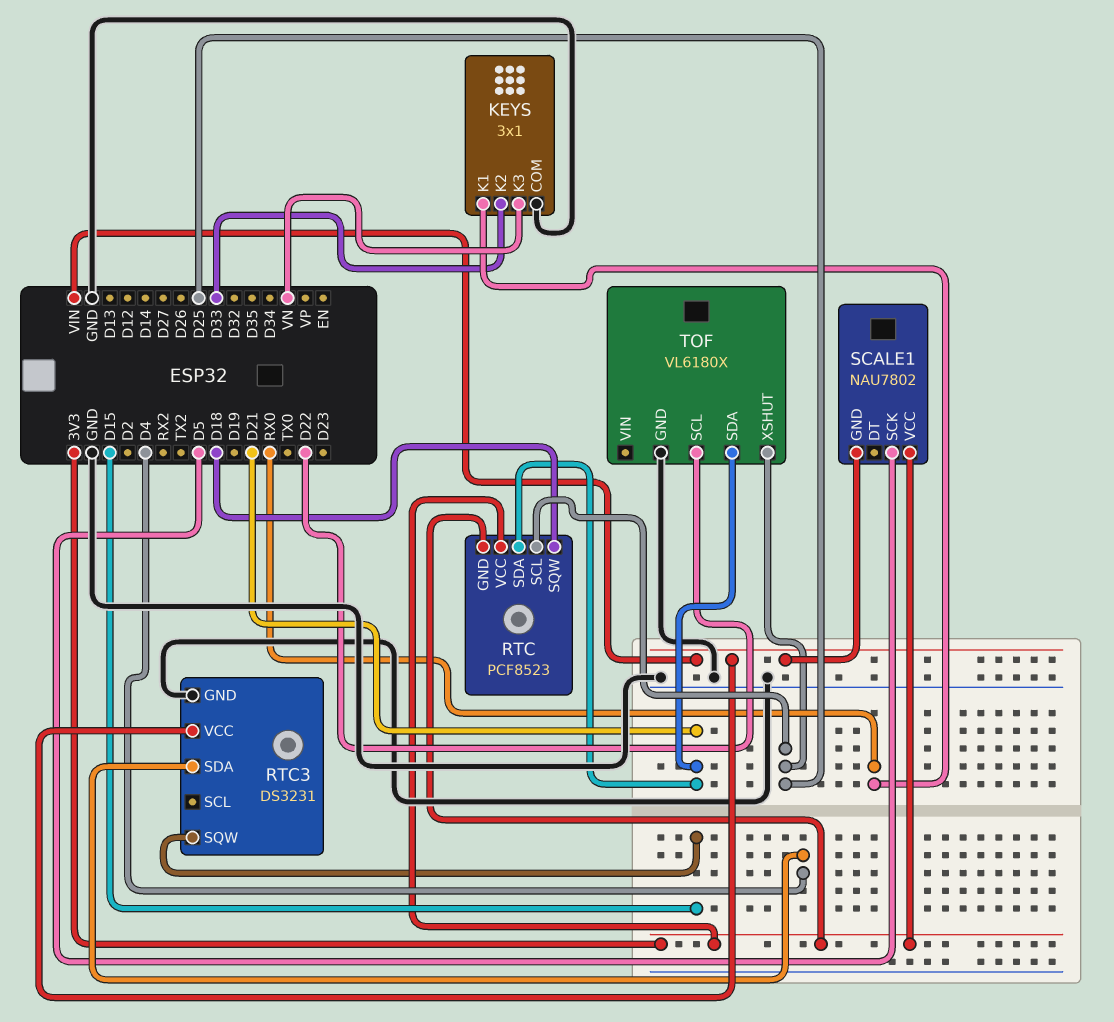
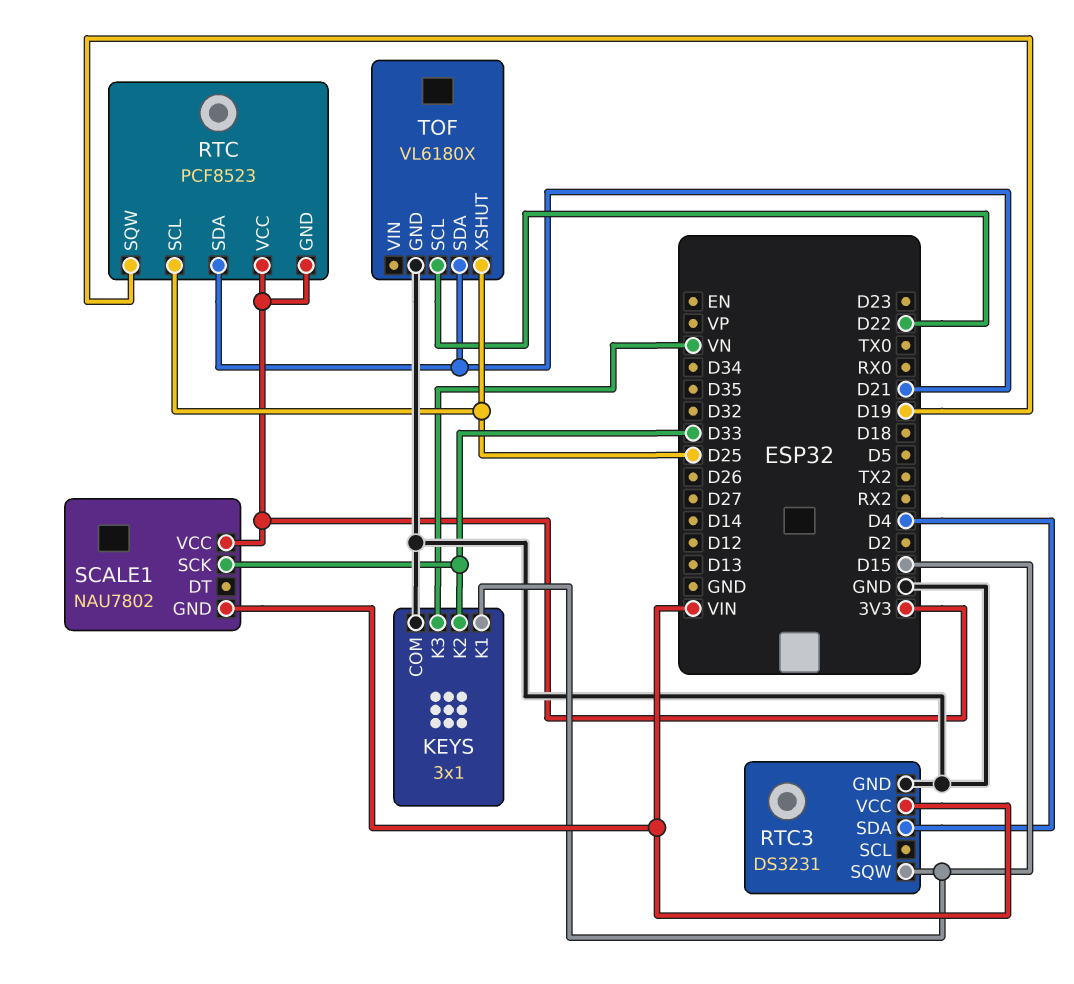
KEYS pin K1: RX0 -> D15
RTC pin SQW: D18 -> D19
SCALE1 pin SCK: D5 -> D33

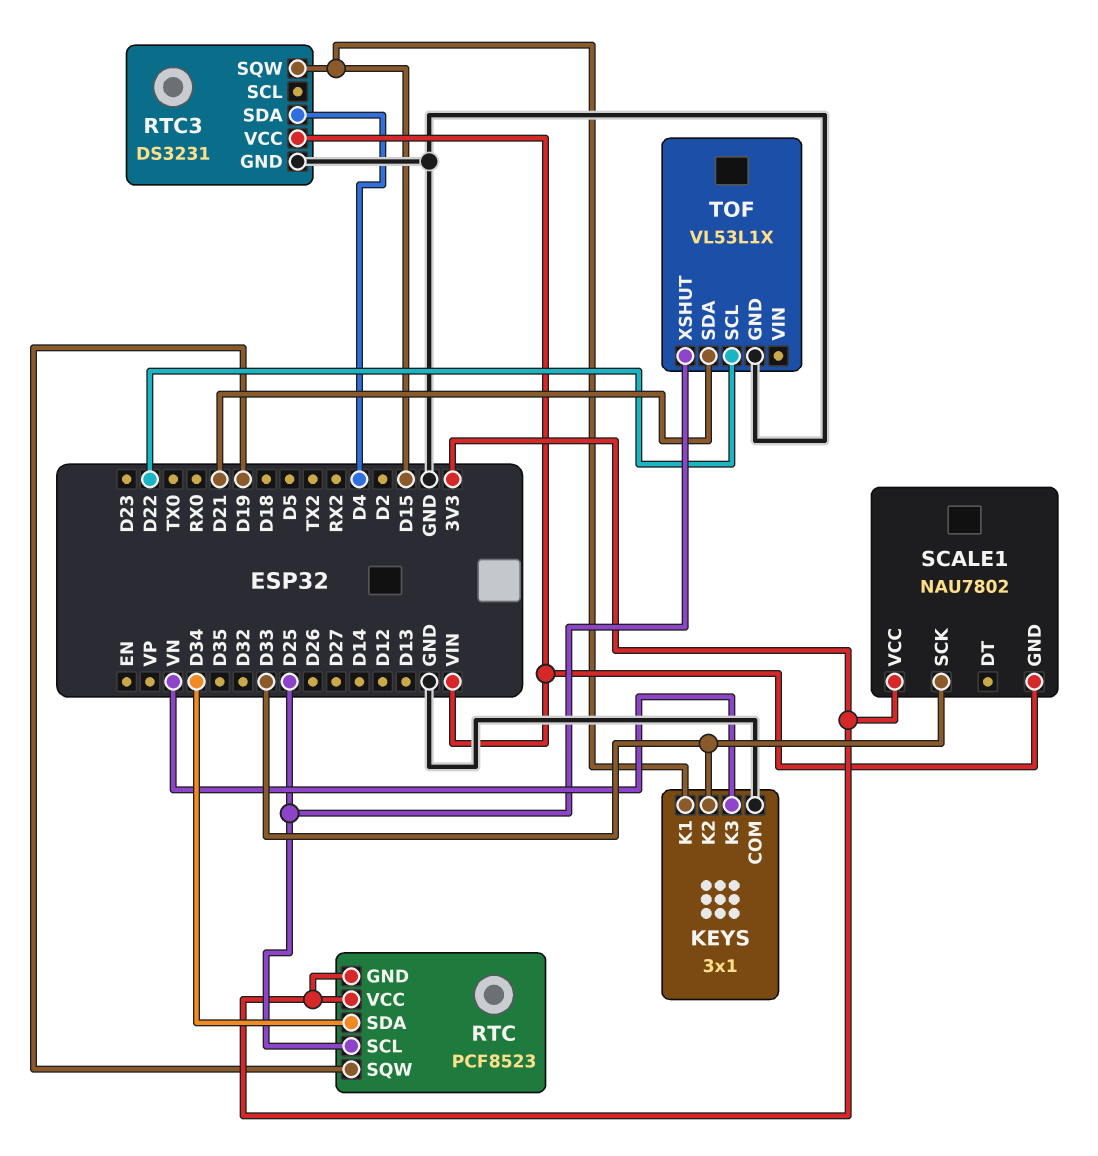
RTC pin SDA: D21 -> D34
TOF: VL6180X -> VL53L1X

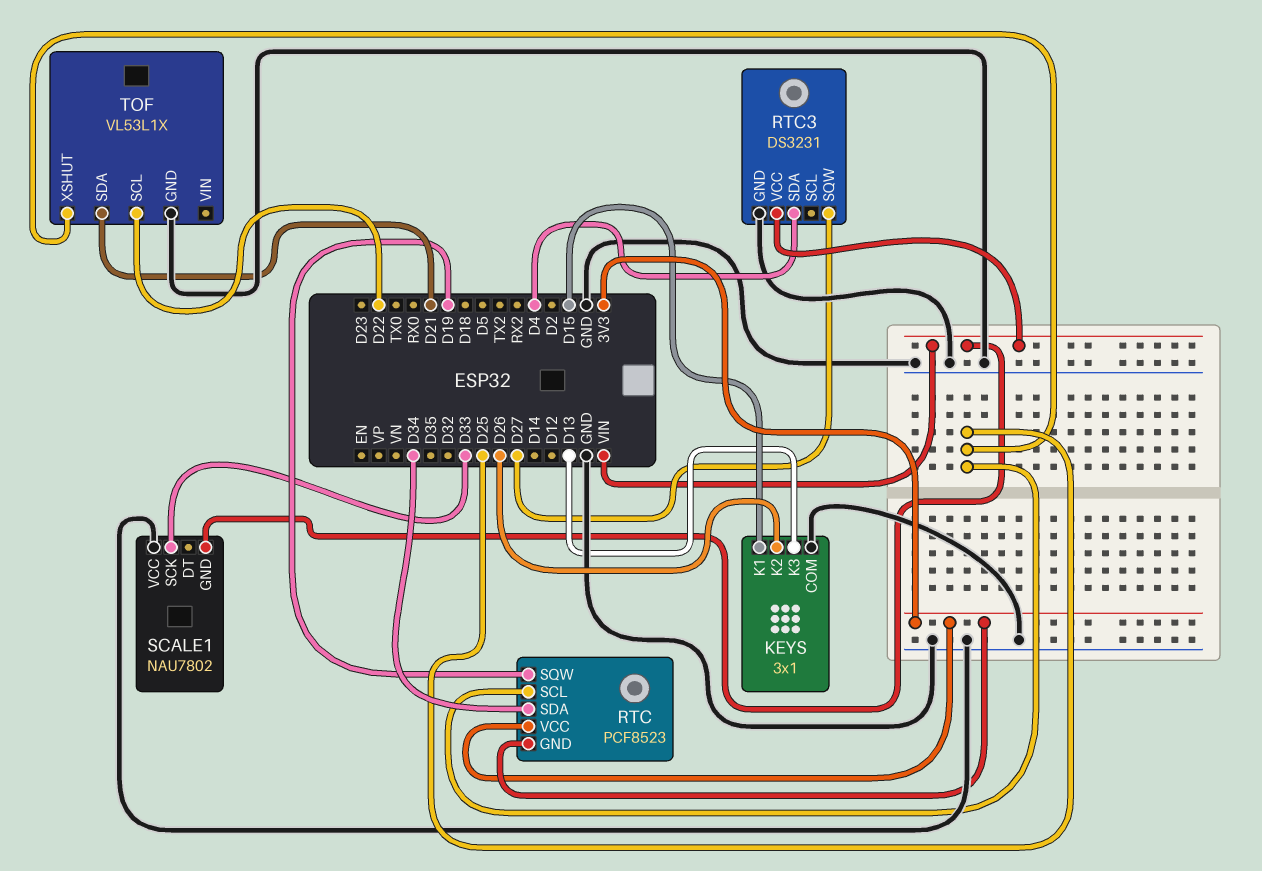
KEYS pin K2: D33 -> D26
KEYS pin K3: VN -> D13
RTC3 pin SQW: D15 -> D27
SCALE1 pin VCC: 3V3 -> GND

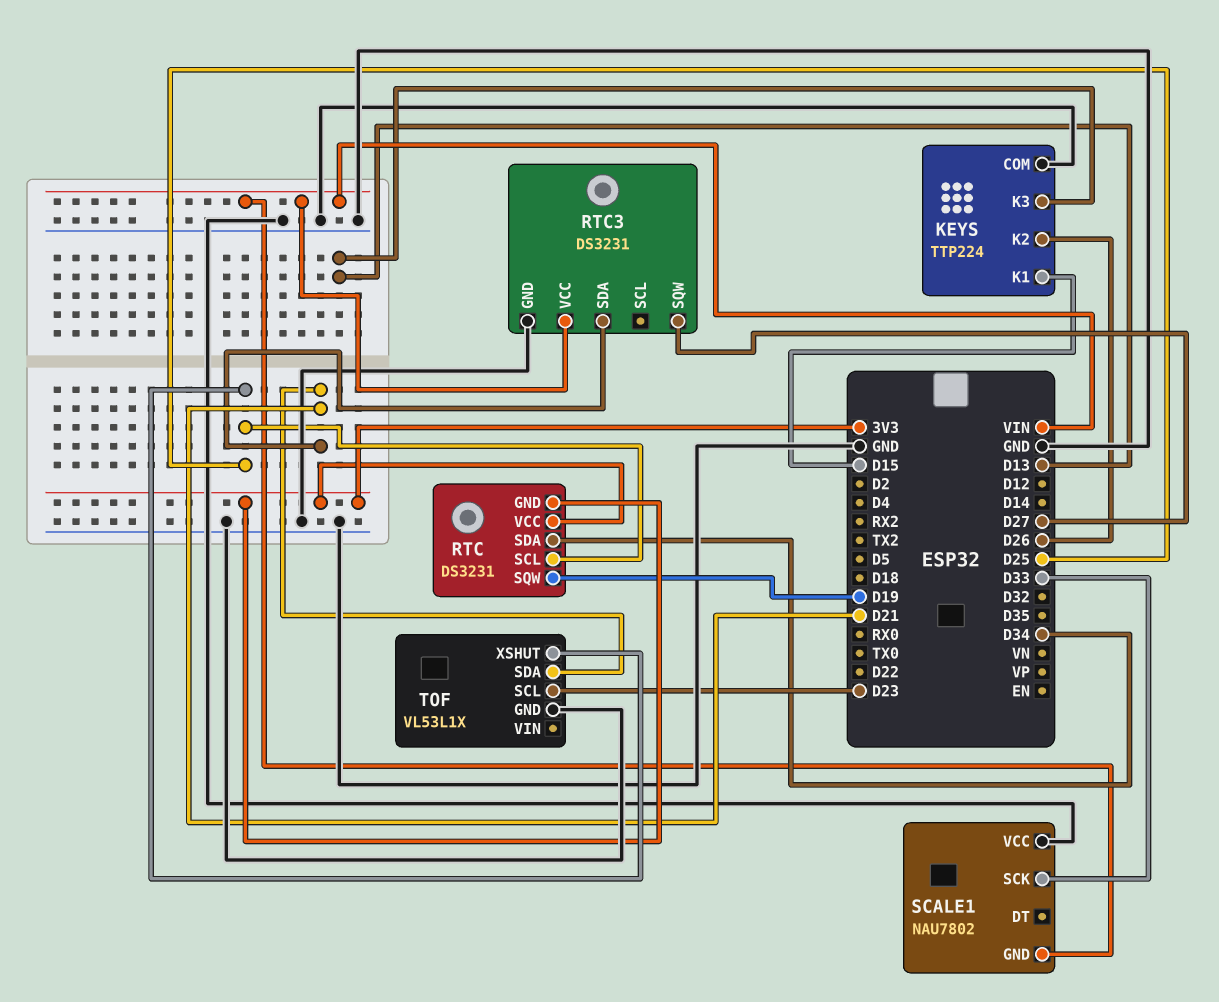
KEYS: 3x1 -> TTP224
RTC: PCF8523 -> DS3231
RTC3 pin SDA: D4 -> D21
TOF pin SCL: D22 -> D23

